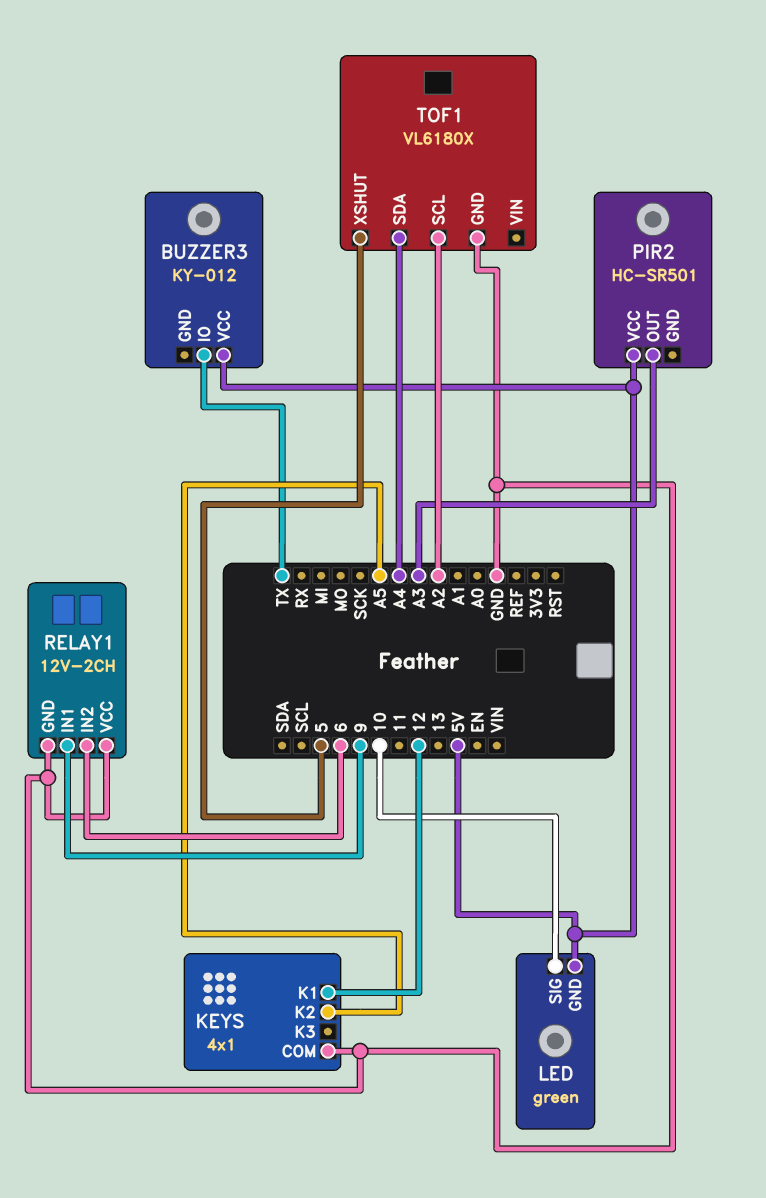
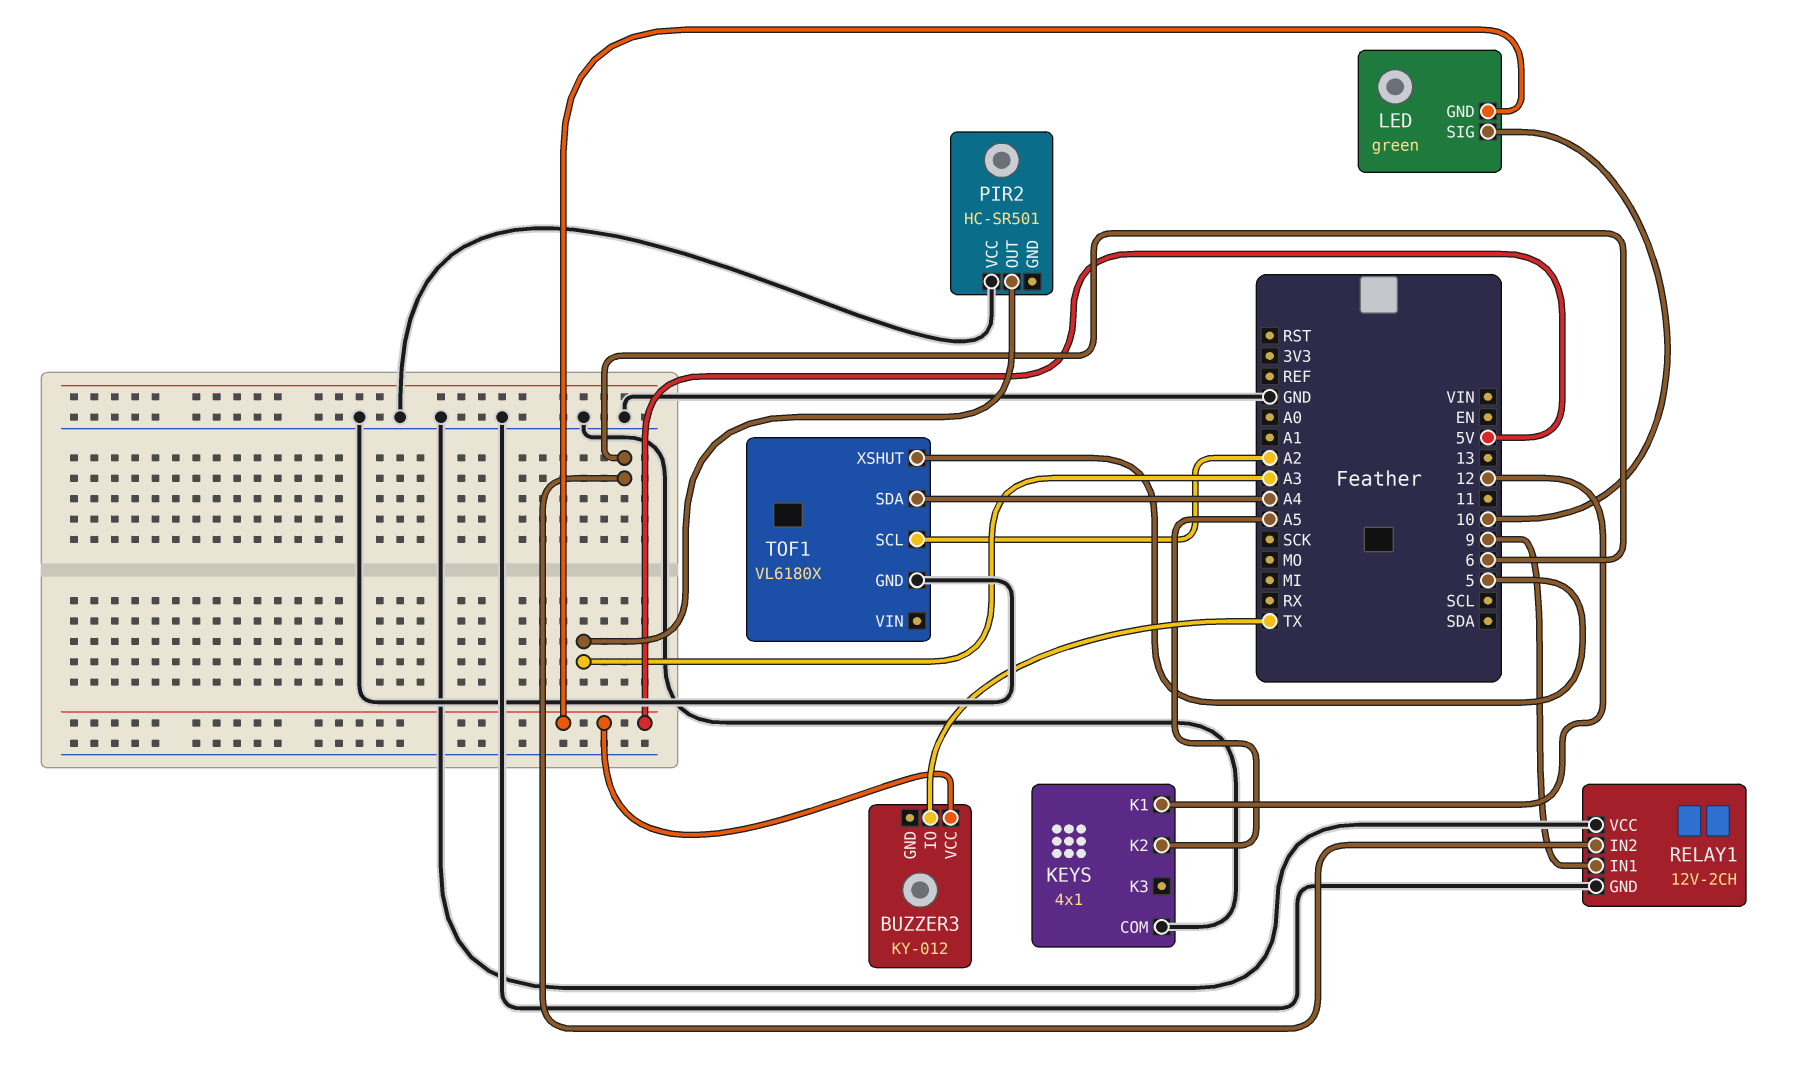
PIR2 pin VCC: 5V -> GND

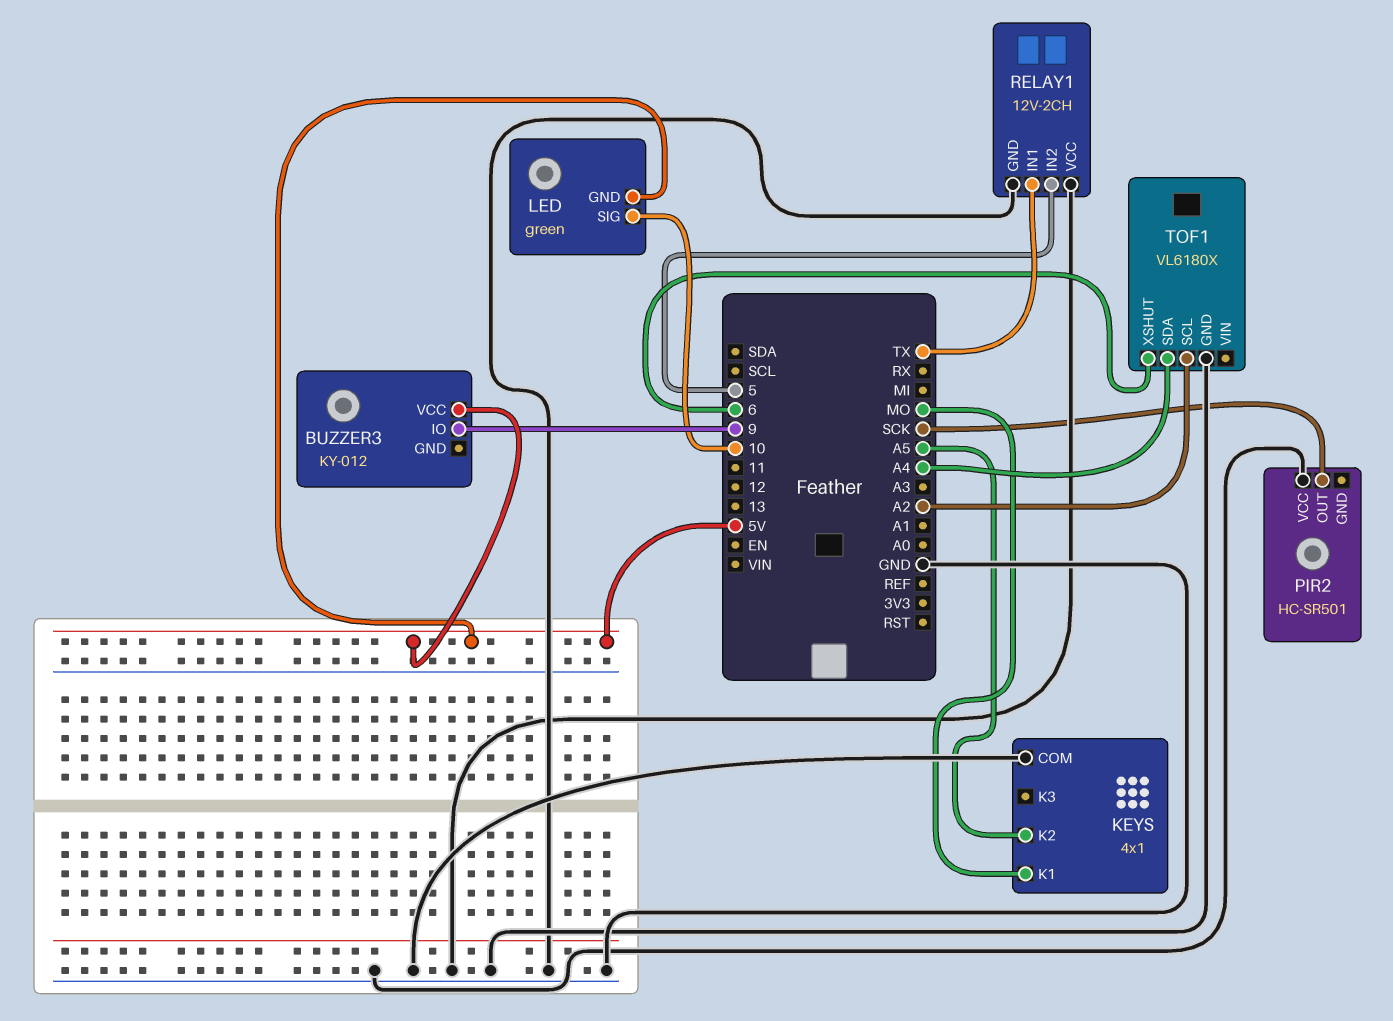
BUZZER3 pin IO: TX -> 9
KEYS pin K1: 12 -> MO
PIR2 pin OUT: A3 -> SCK
RELAY1 pin IN1: 9 -> TX
RELAY1 pin IN2: 6 -> 5
TOF1 pin XSHUT: 5 -> 6

